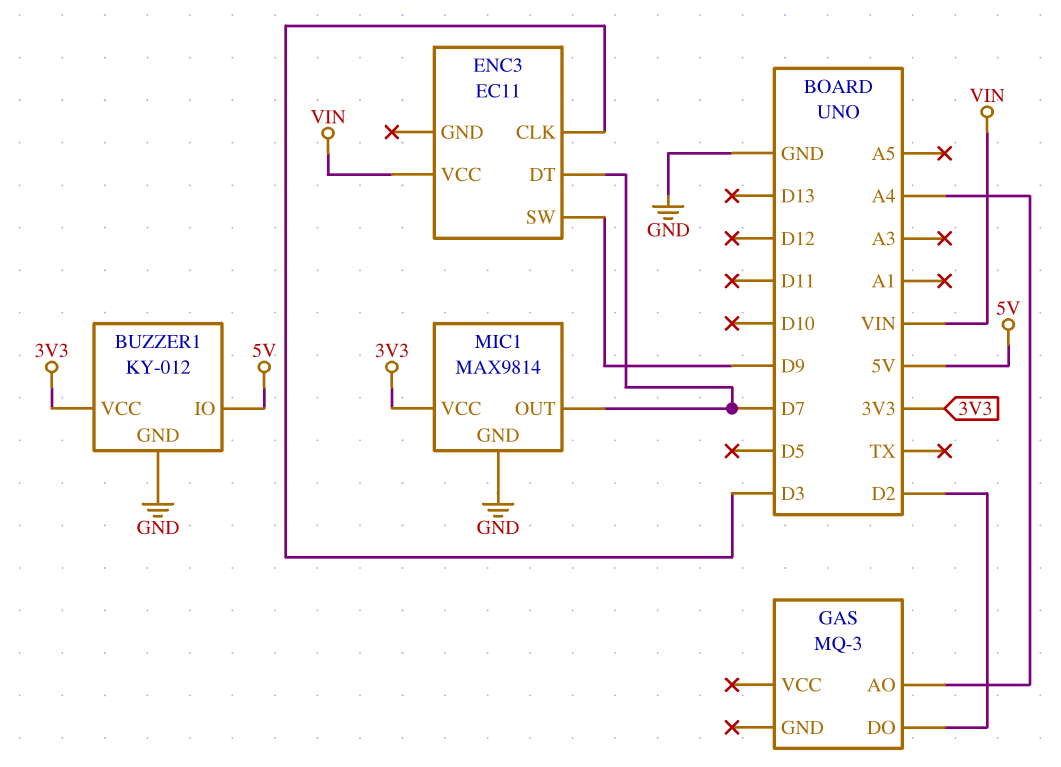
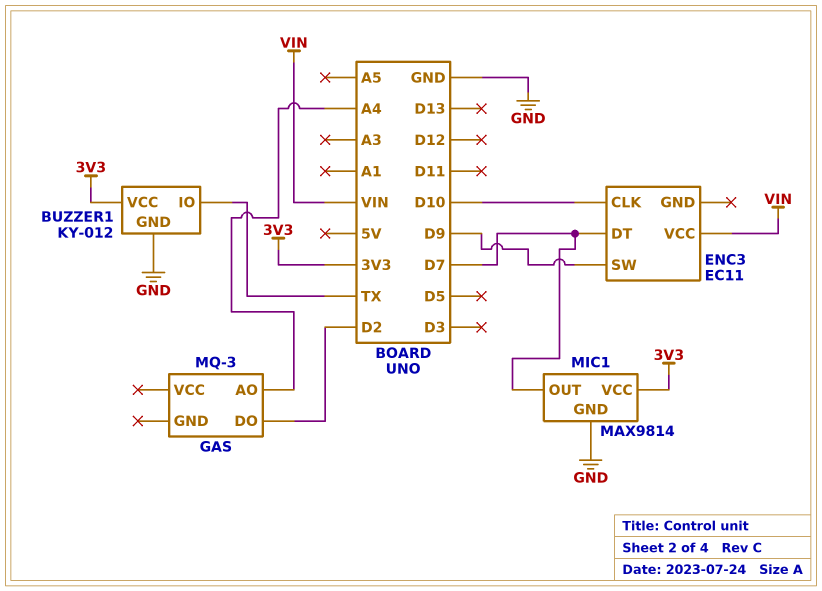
BUZZER1 pin IO: 5V -> TX
ENC3 pin CLK: D3 -> D10

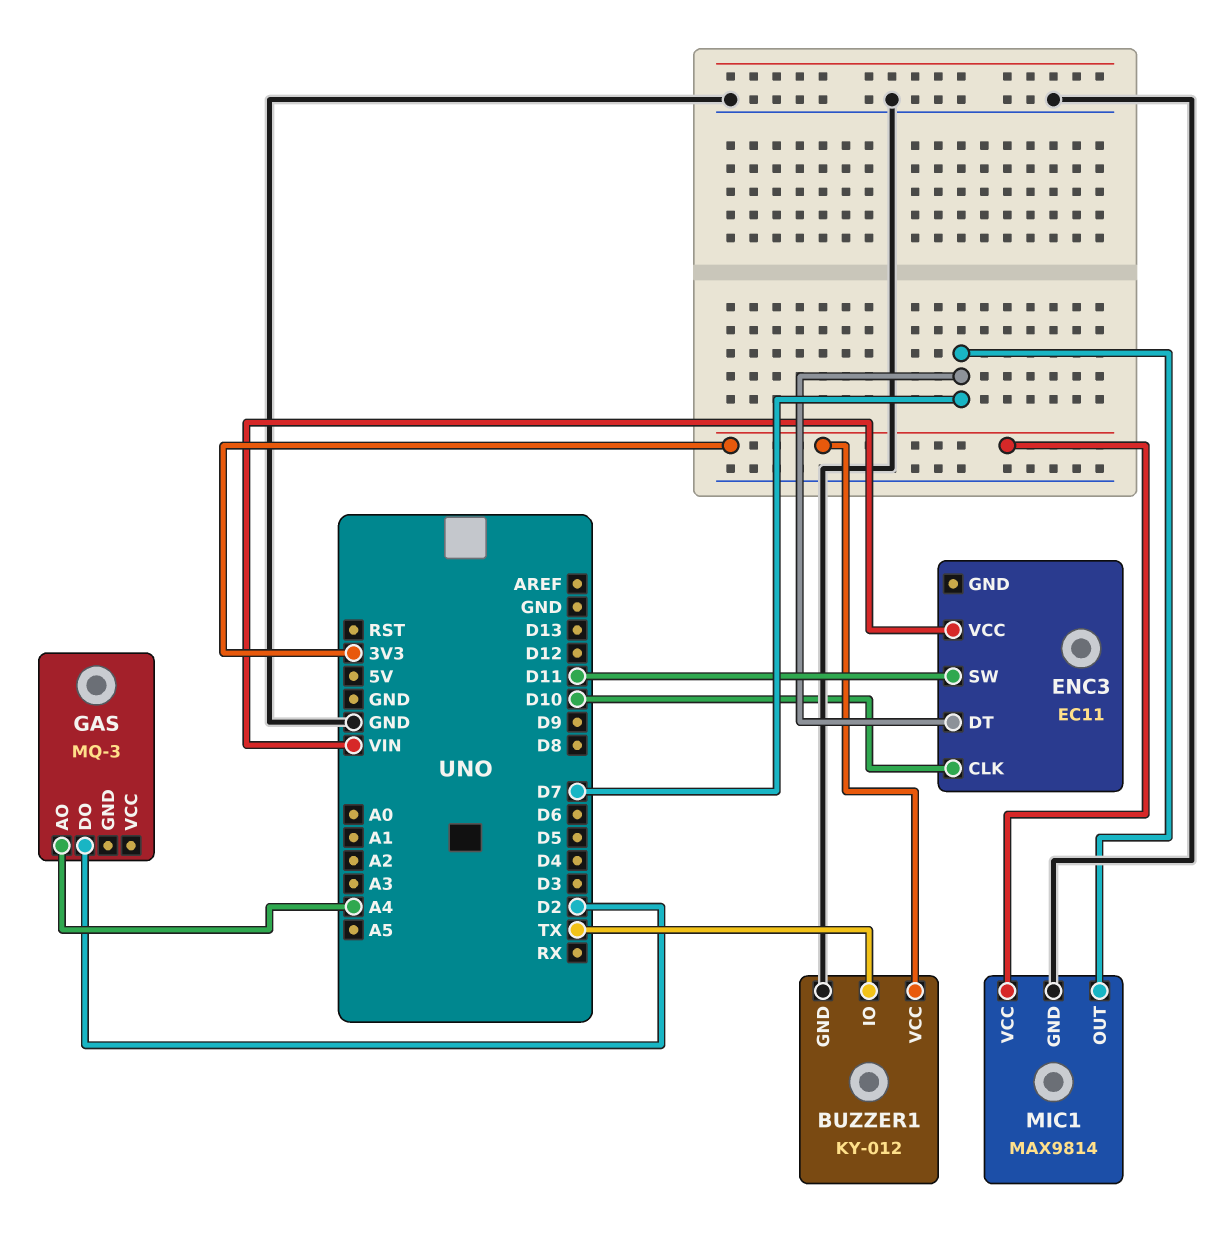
ENC3 pin SW: D9 -> D11

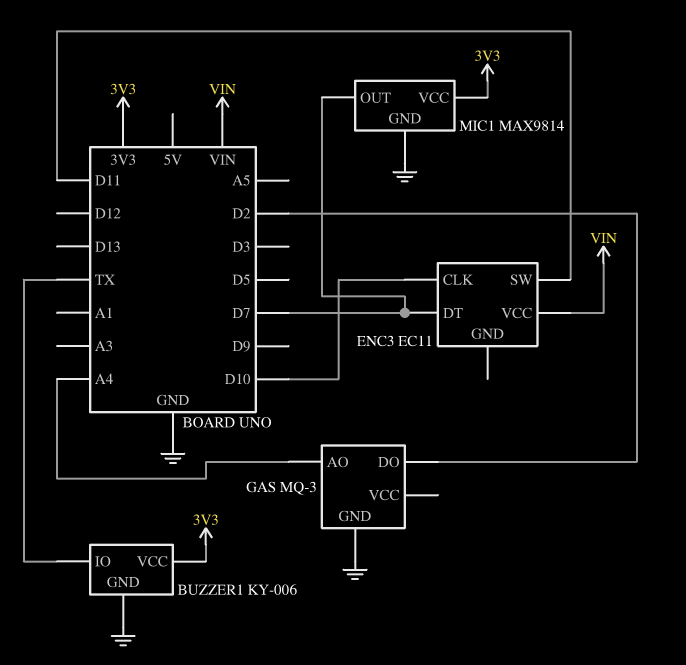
BUZZER1: KY-012 -> KY-006
GAS pin GND: none -> GND

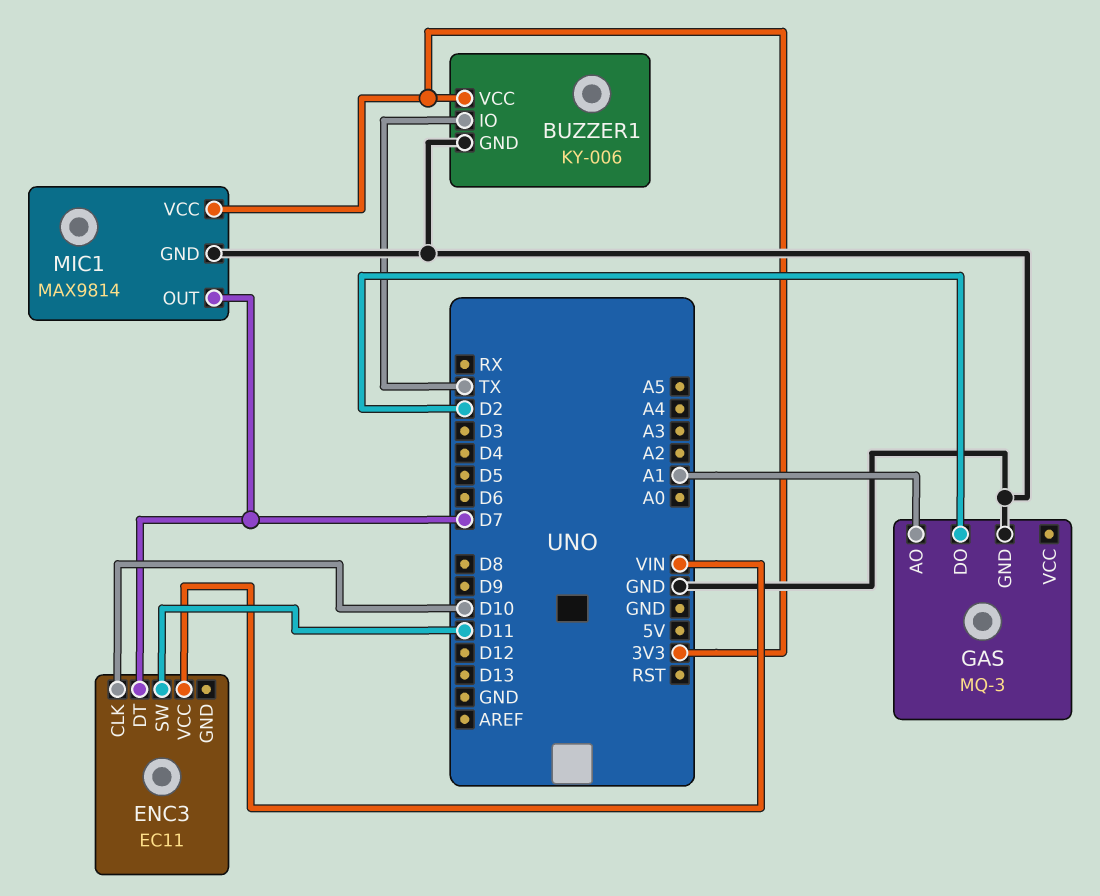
GAS pin AO: A4 -> A1

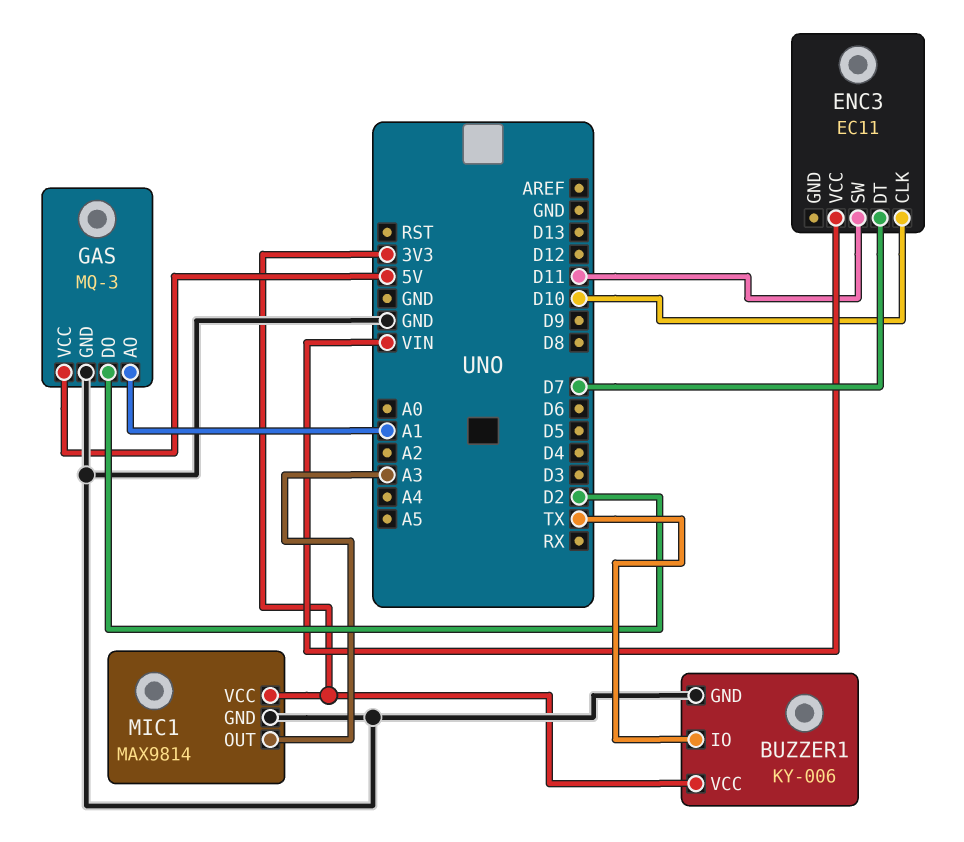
GAS pin VCC: none -> 5V
MIC1 pin OUT: D7 -> A3

